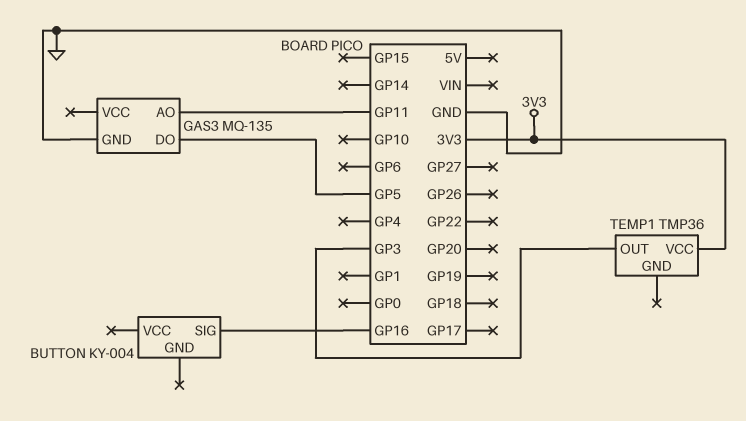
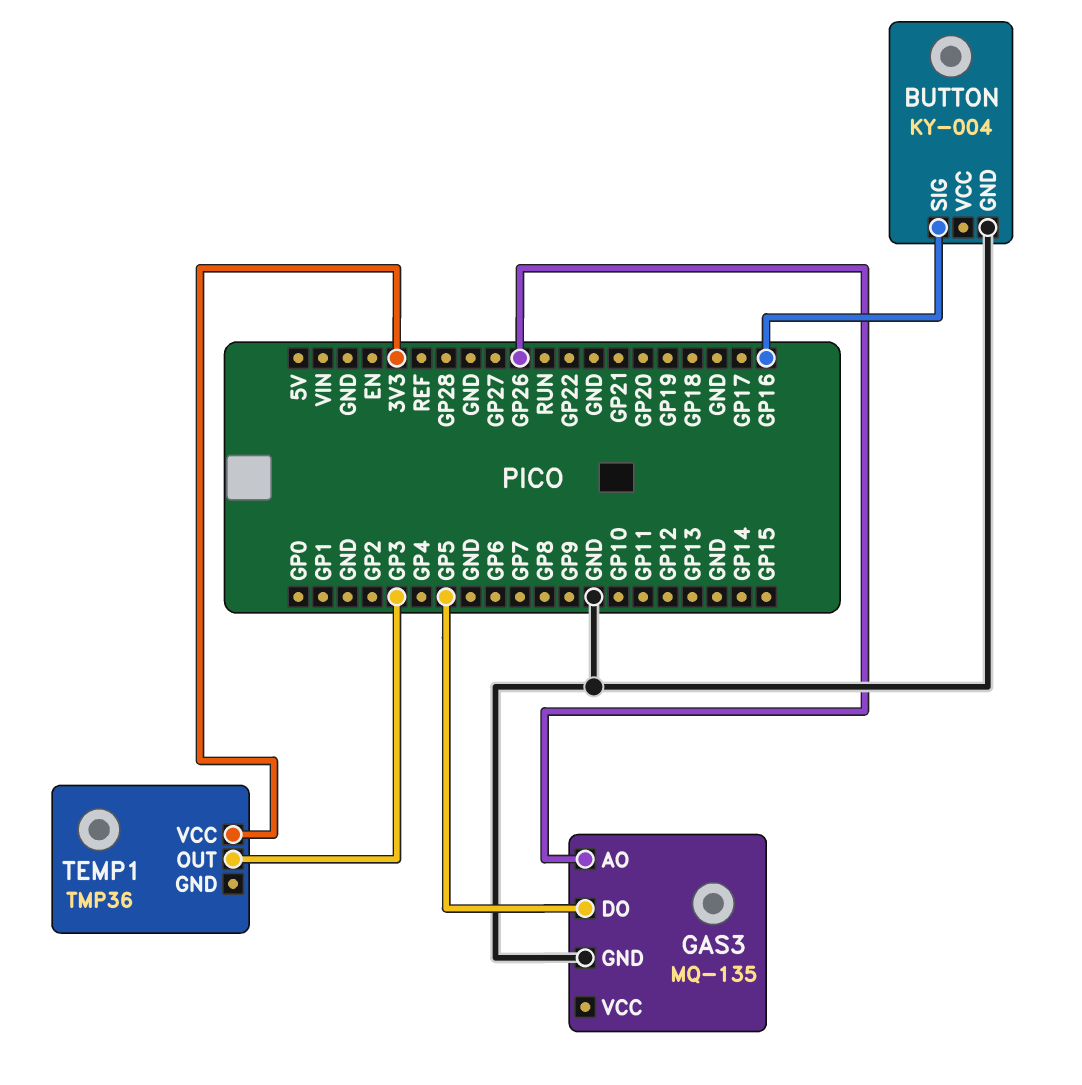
BUTTON pin GND: none -> GND
GAS3 pin AO: GP11 -> GP26

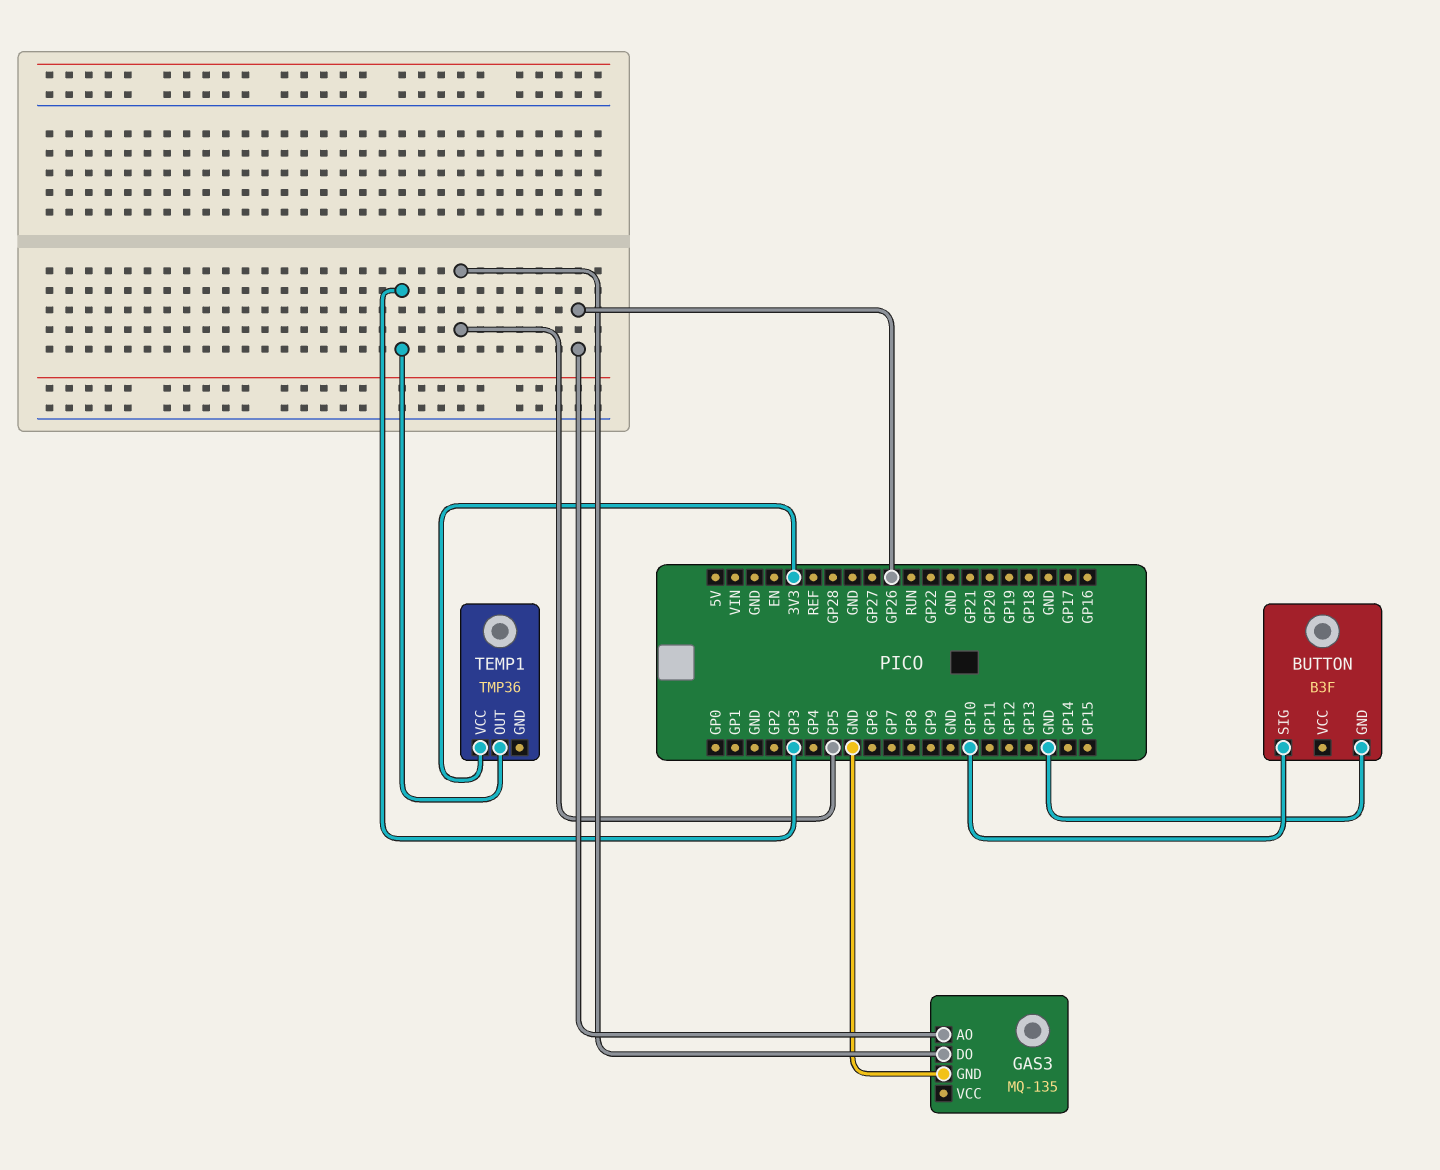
BUTTON: KY-004 -> B3F
BUTTON pin SIG: GP16 -> GP10

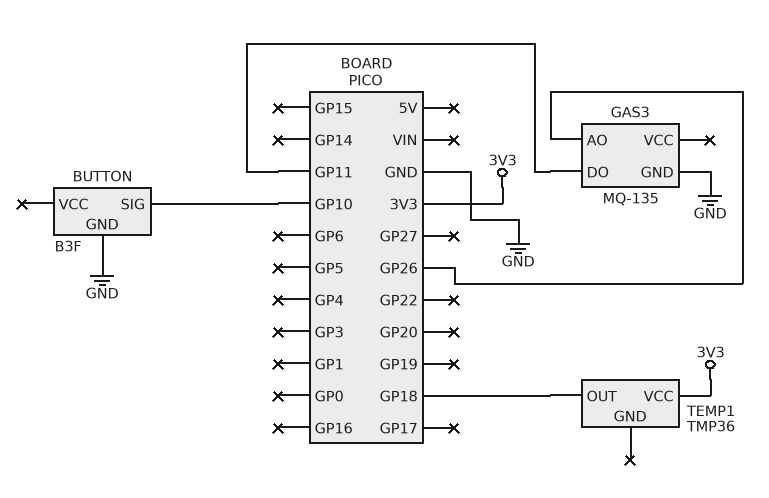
GAS3 pin DO: GP5 -> GP11
TEMP1 pin OUT: GP3 -> GP18

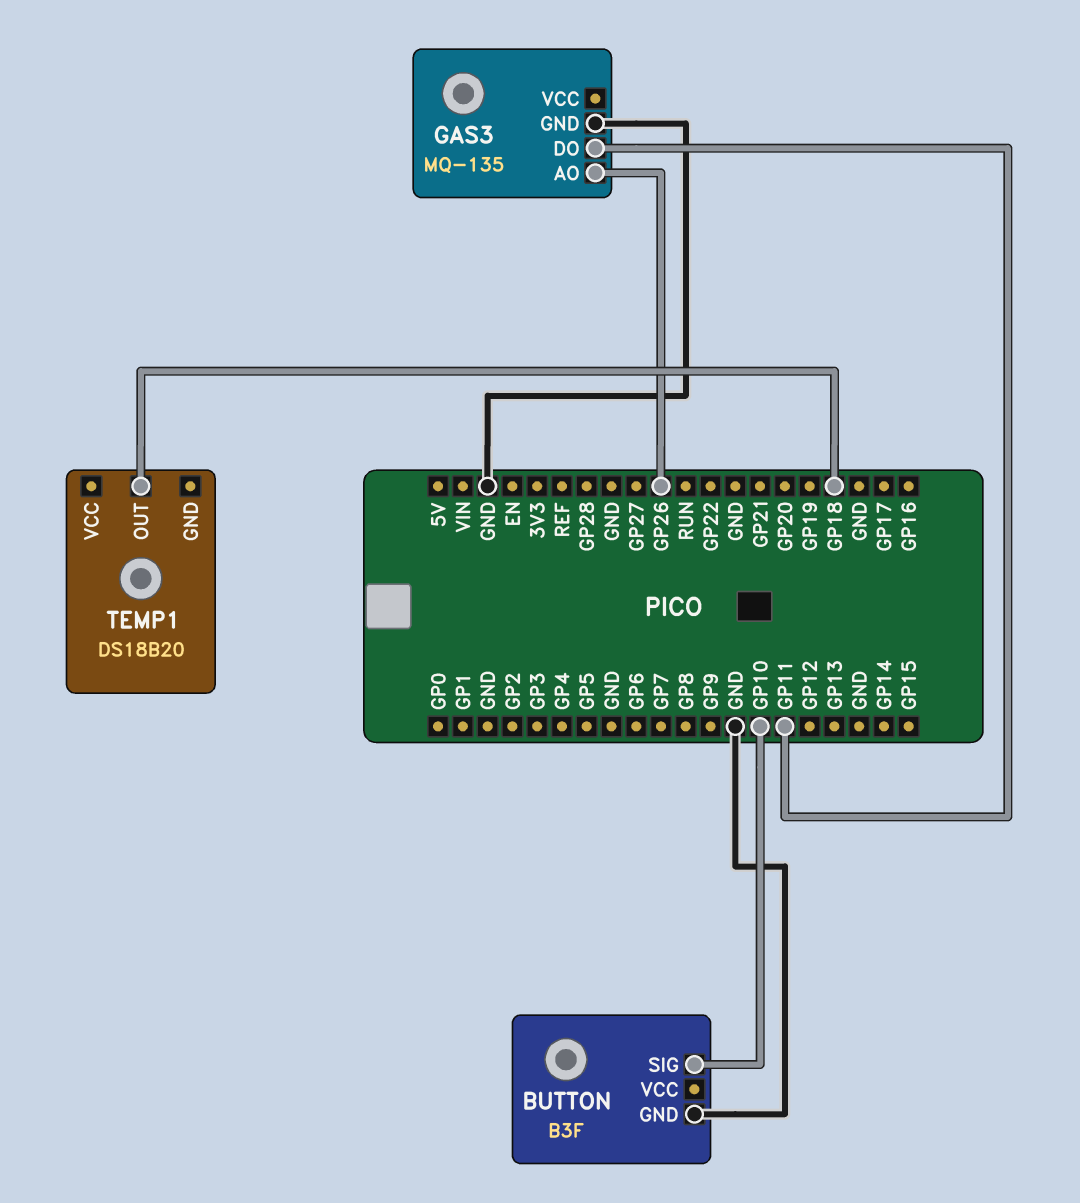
TEMP1: TMP36 -> DS18B20
TEMP1 pin VCC: 3V3 -> none

